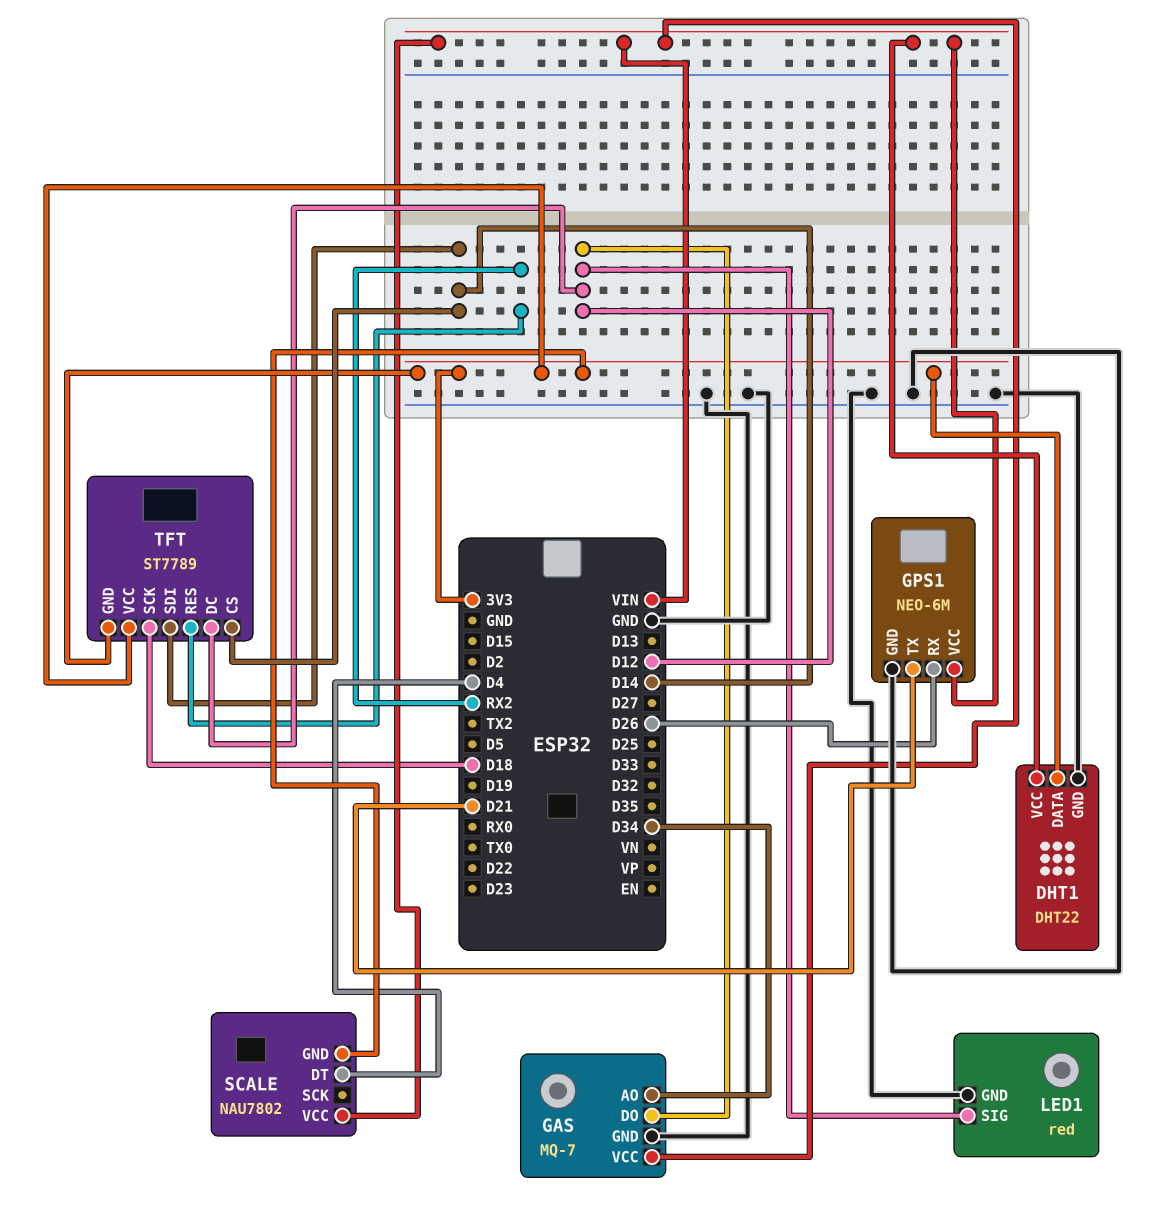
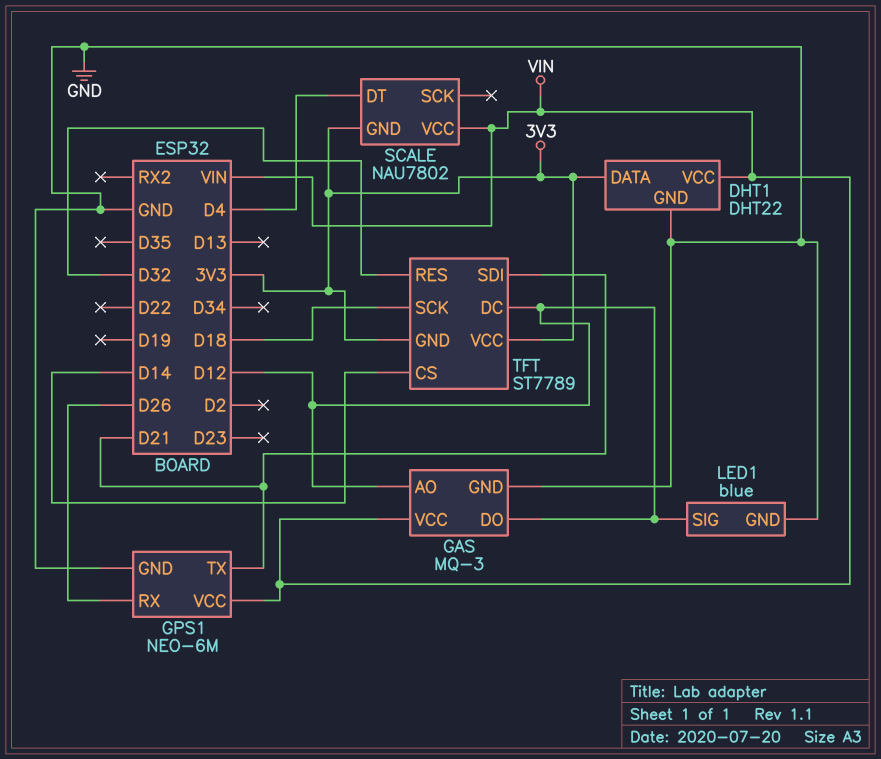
GAS: MQ-7 -> MQ-3
GAS pin AO: D34 -> D12
LED1: red -> blue
TFT pin RES: RX2 -> D32
TFT pin SDI: D14 -> D21

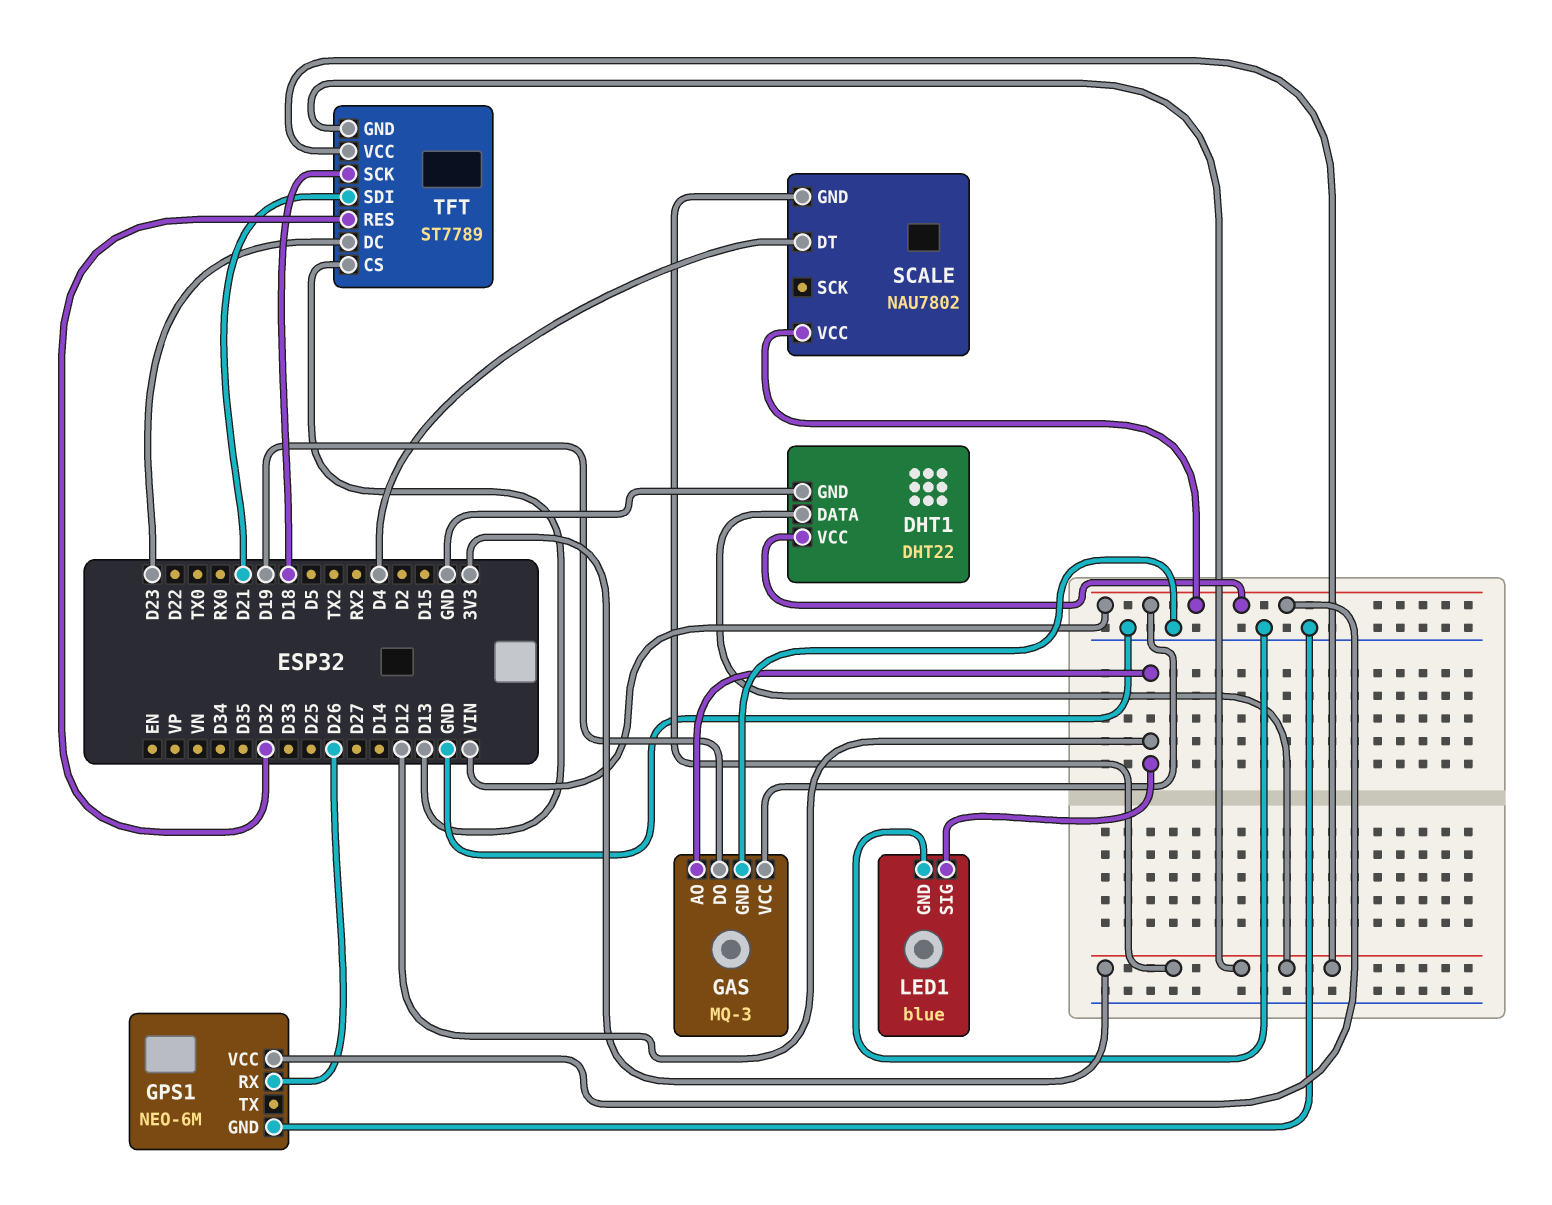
GAS pin DO: D12 -> D19
GPS1 pin TX: D21 -> none
TFT pin CS: D14 -> D13
TFT pin DC: D12 -> D23

